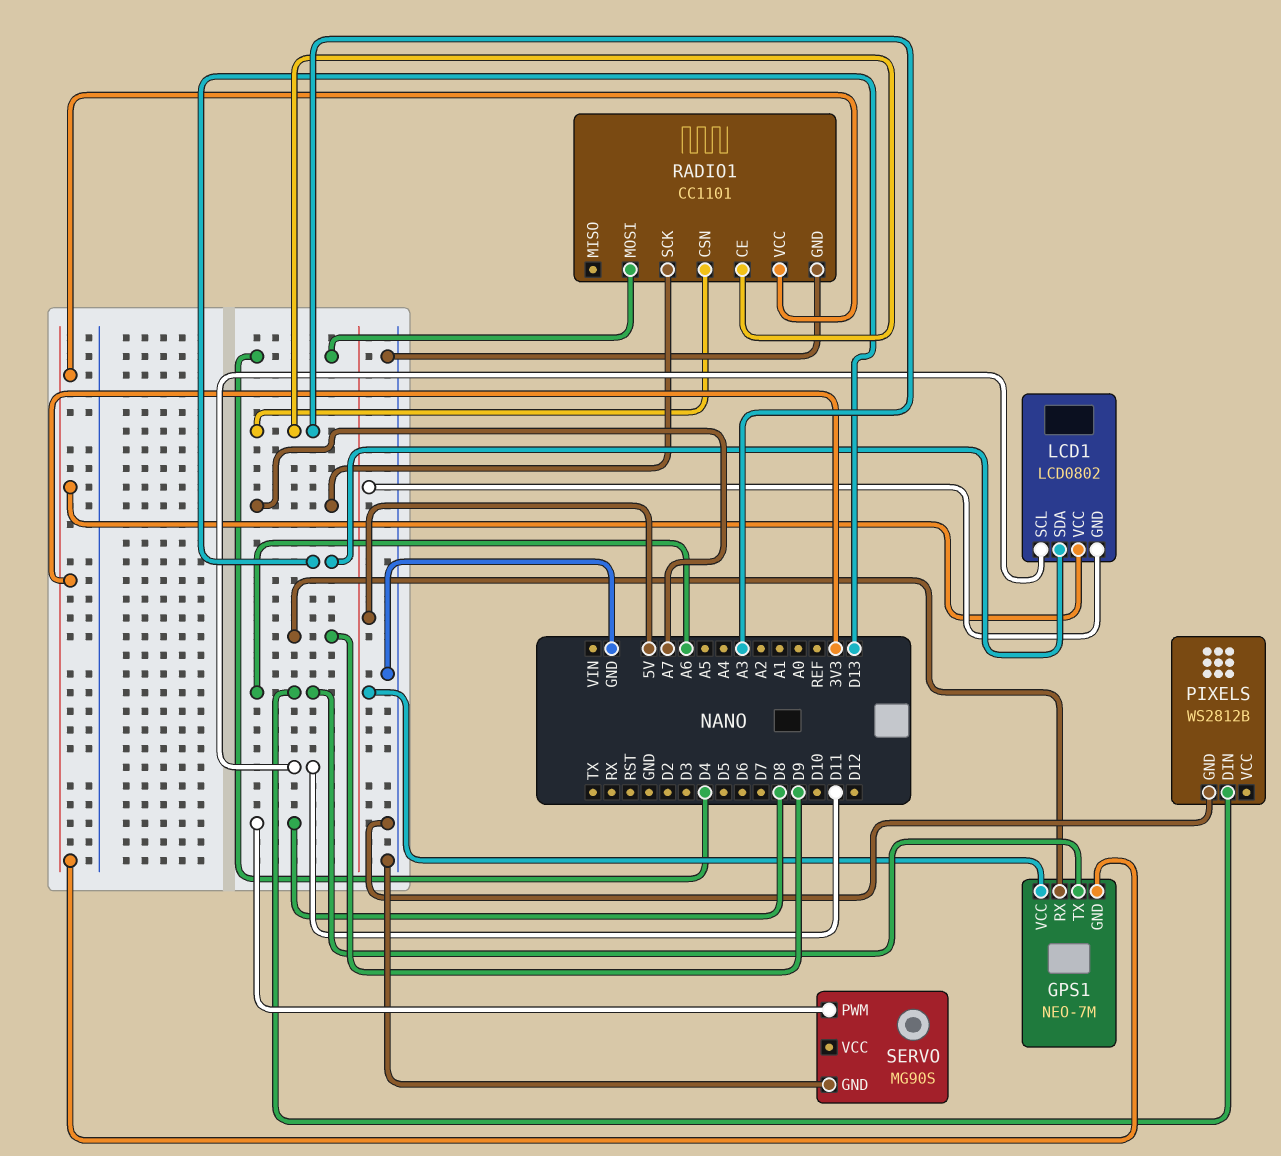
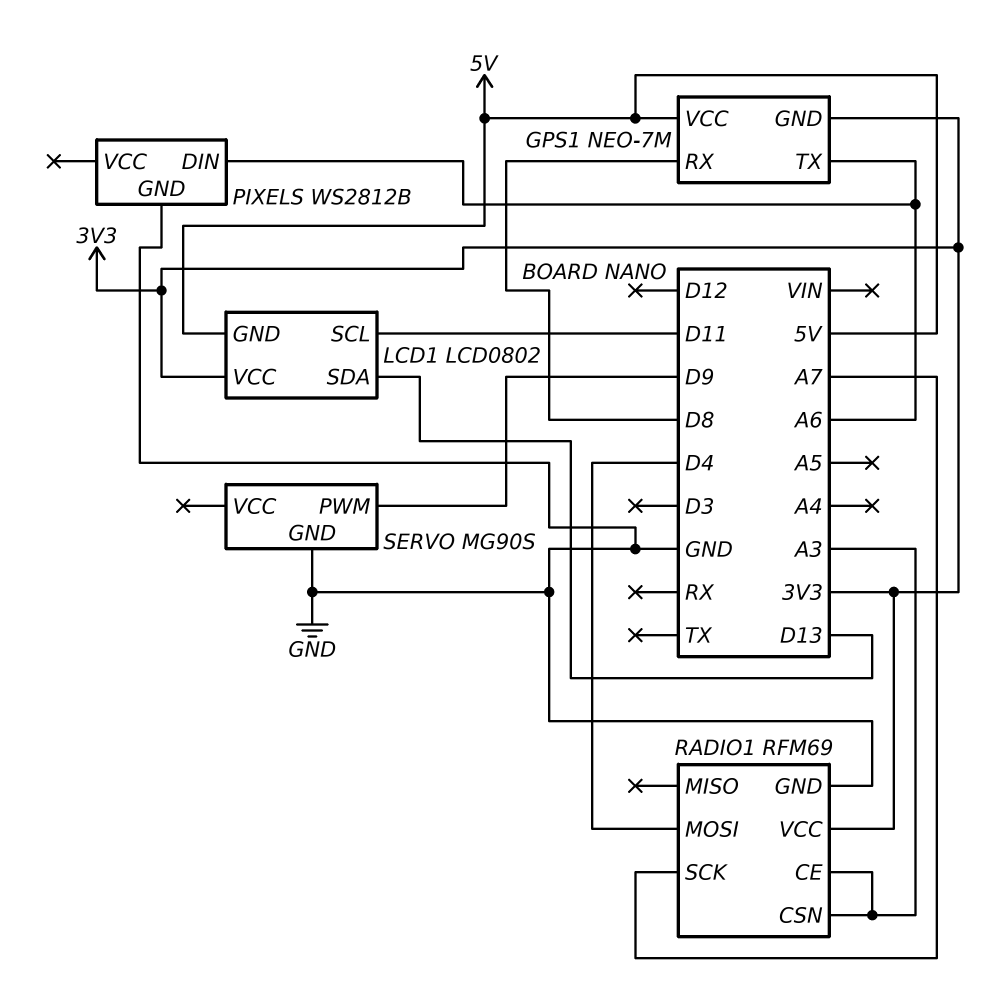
GPS1 pin RX: D9 -> D8
RADIO1: CC1101 -> RFM69
SERVO pin PWM: D8 -> D9

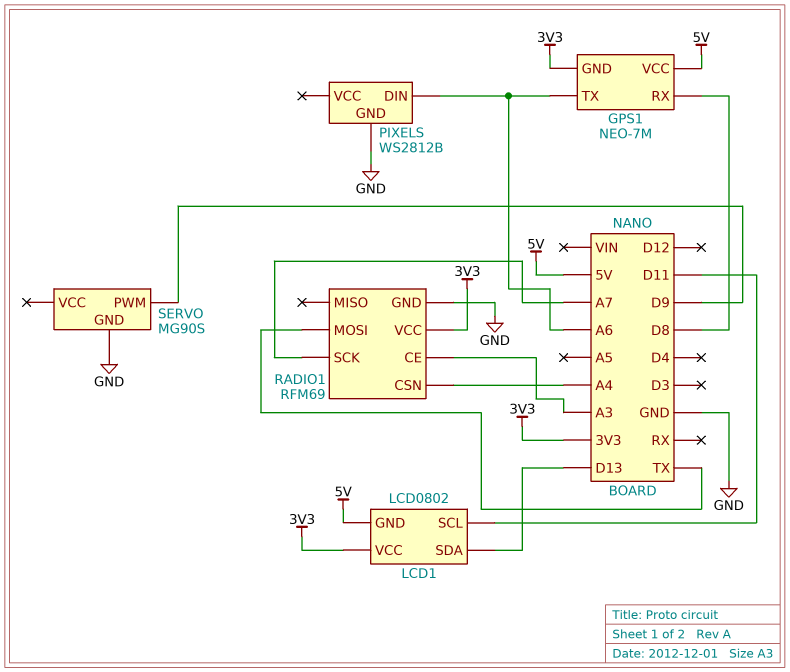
RADIO1 pin CSN: A3 -> A4
RADIO1 pin MOSI: D4 -> TX

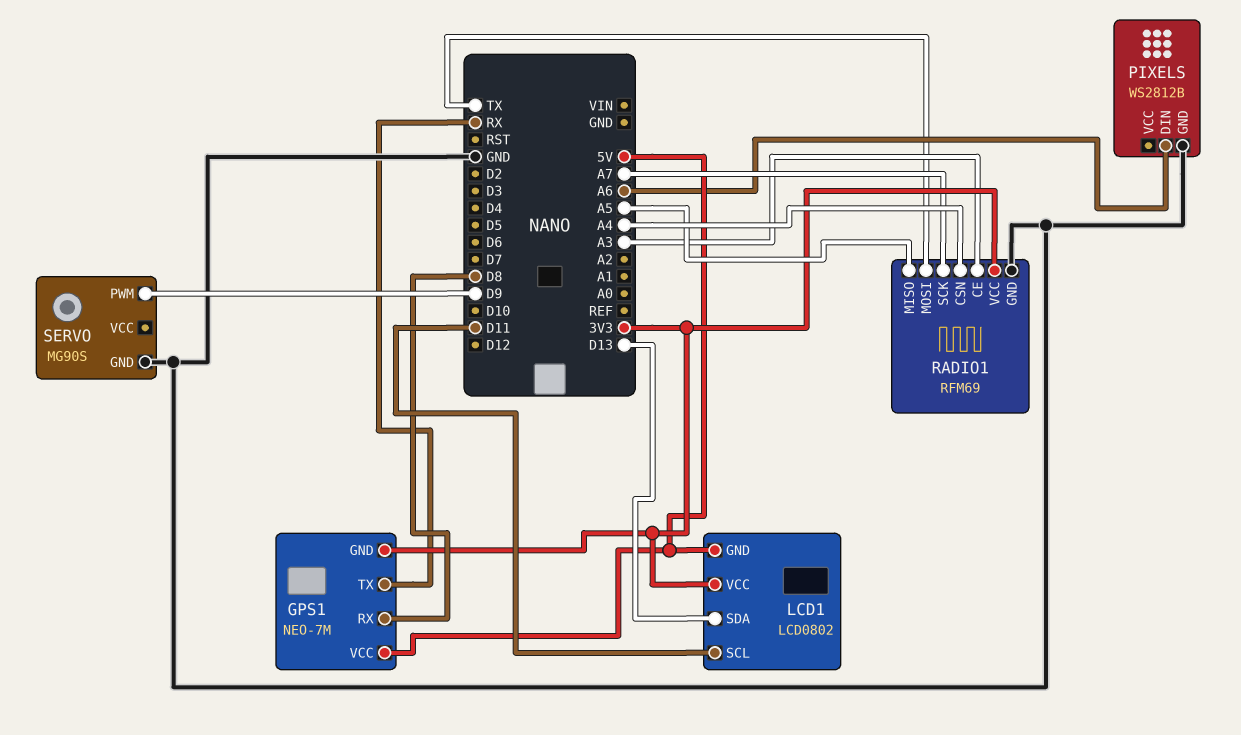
GPS1 pin TX: A6 -> RX
RADIO1 pin MISO: none -> A5

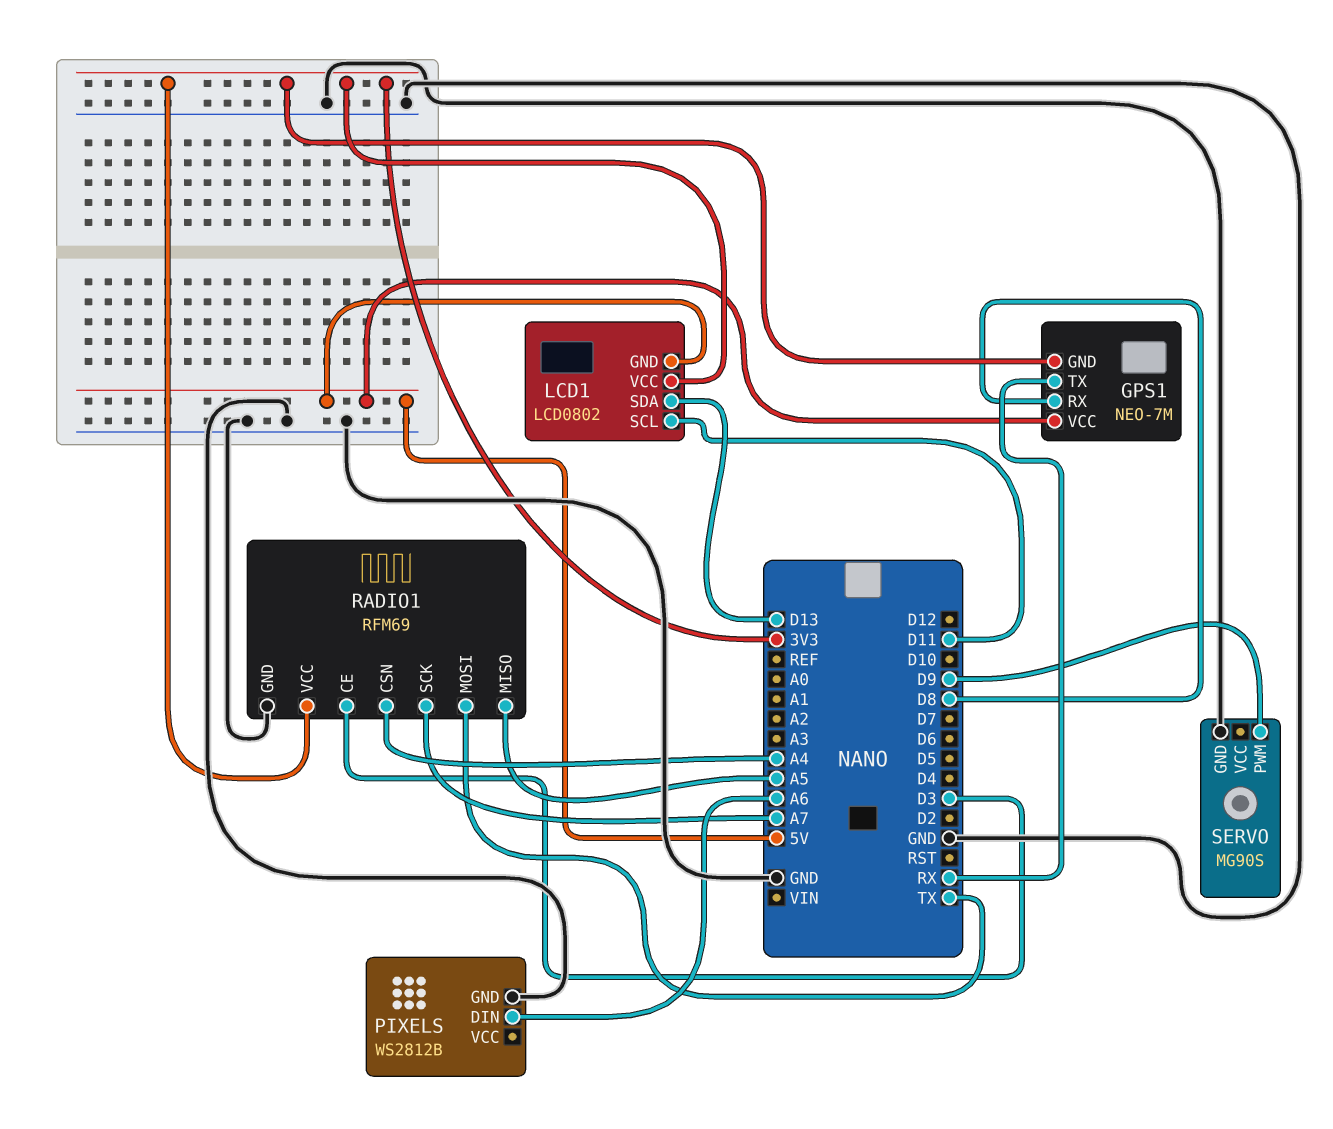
RADIO1 pin CE: A3 -> D3

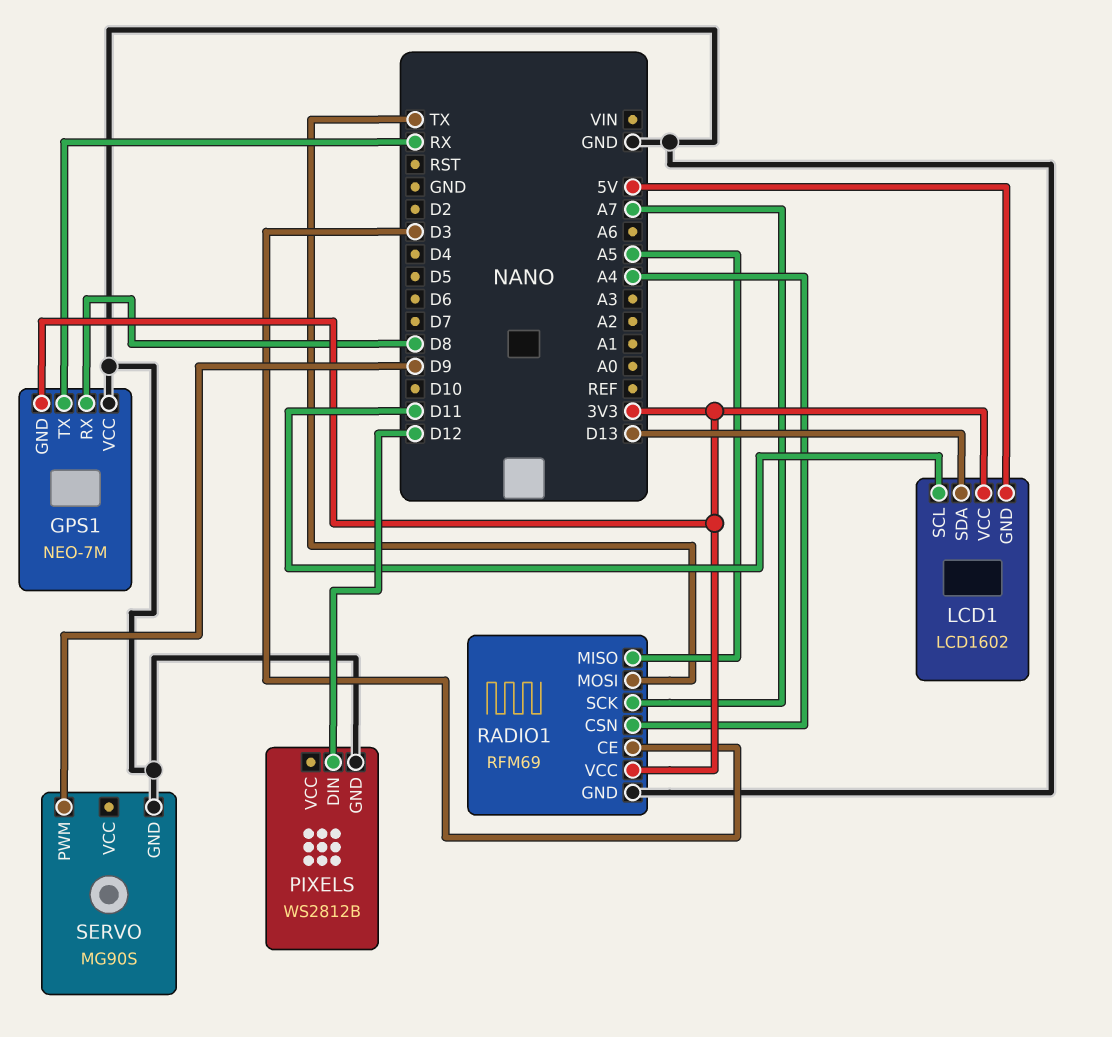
GPS1 pin VCC: 5V -> GND
LCD1: LCD0802 -> LCD1602
PIXELS pin DIN: A6 -> D12

